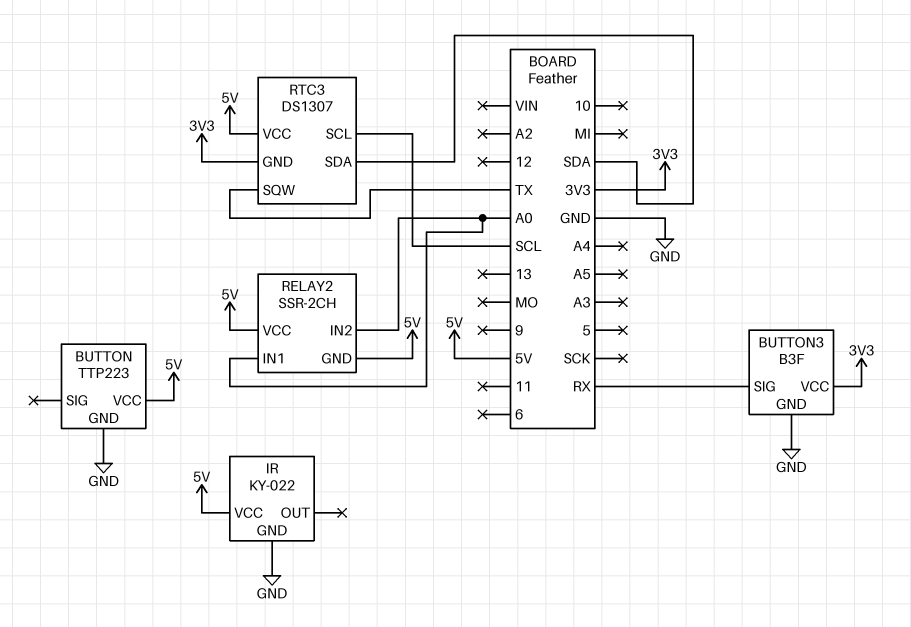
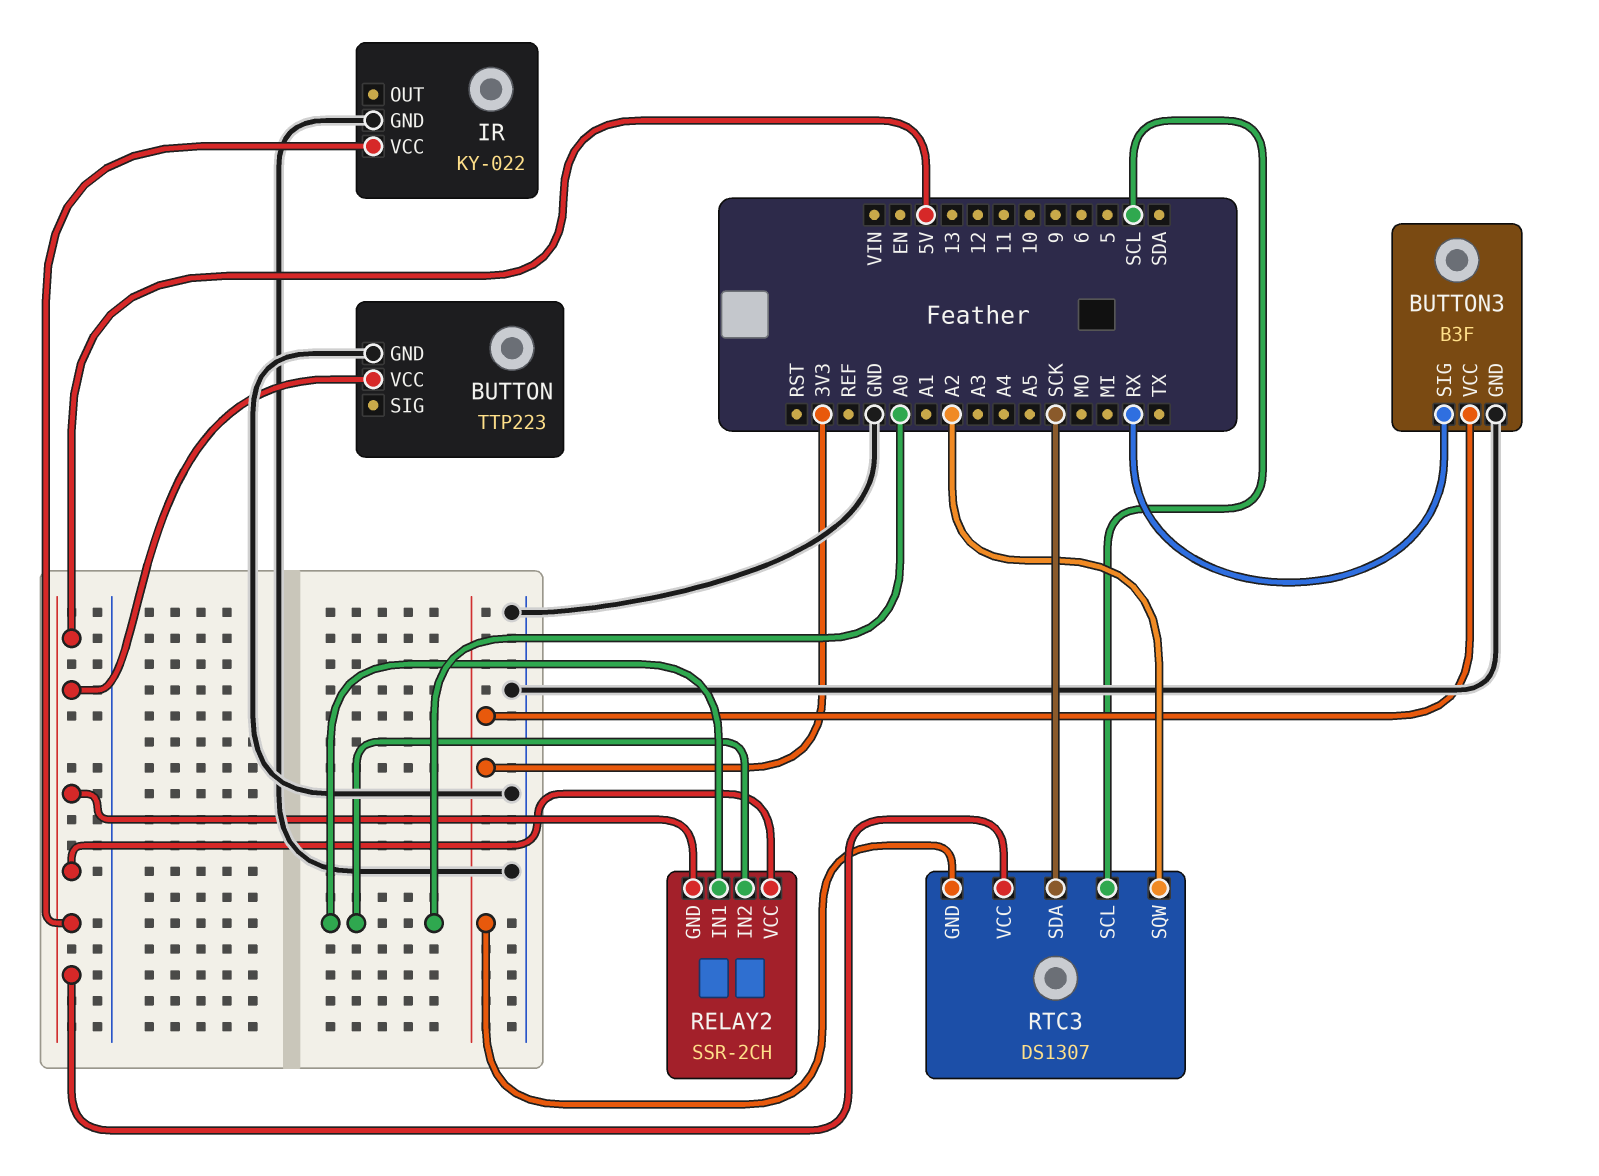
RTC3 pin SDA: SDA -> SCK
RTC3 pin SQW: TX -> A2

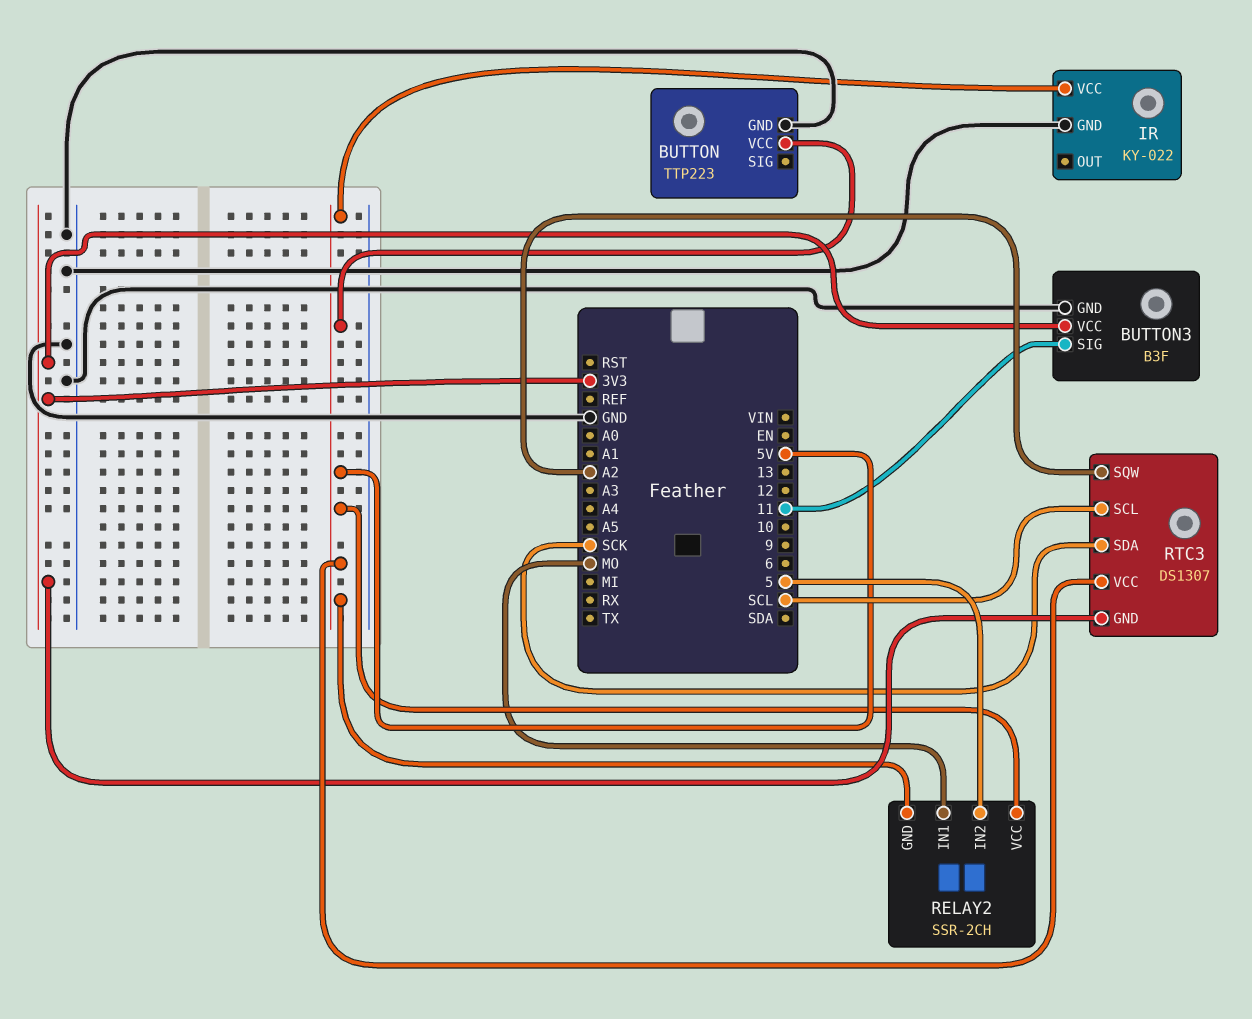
BUTTON3 pin SIG: RX -> 11
RELAY2 pin IN1: A0 -> MO
RELAY2 pin IN2: A0 -> 5

